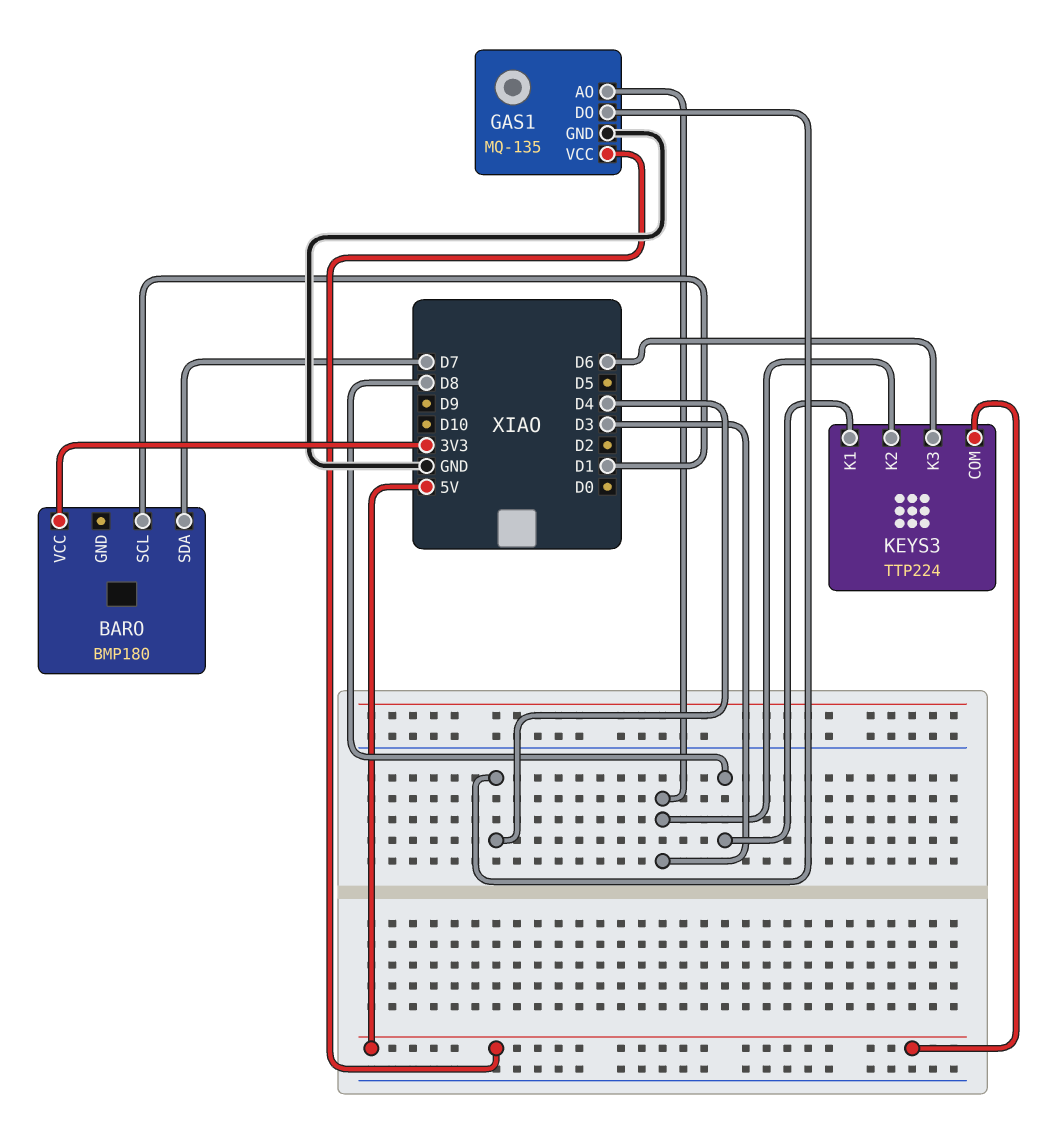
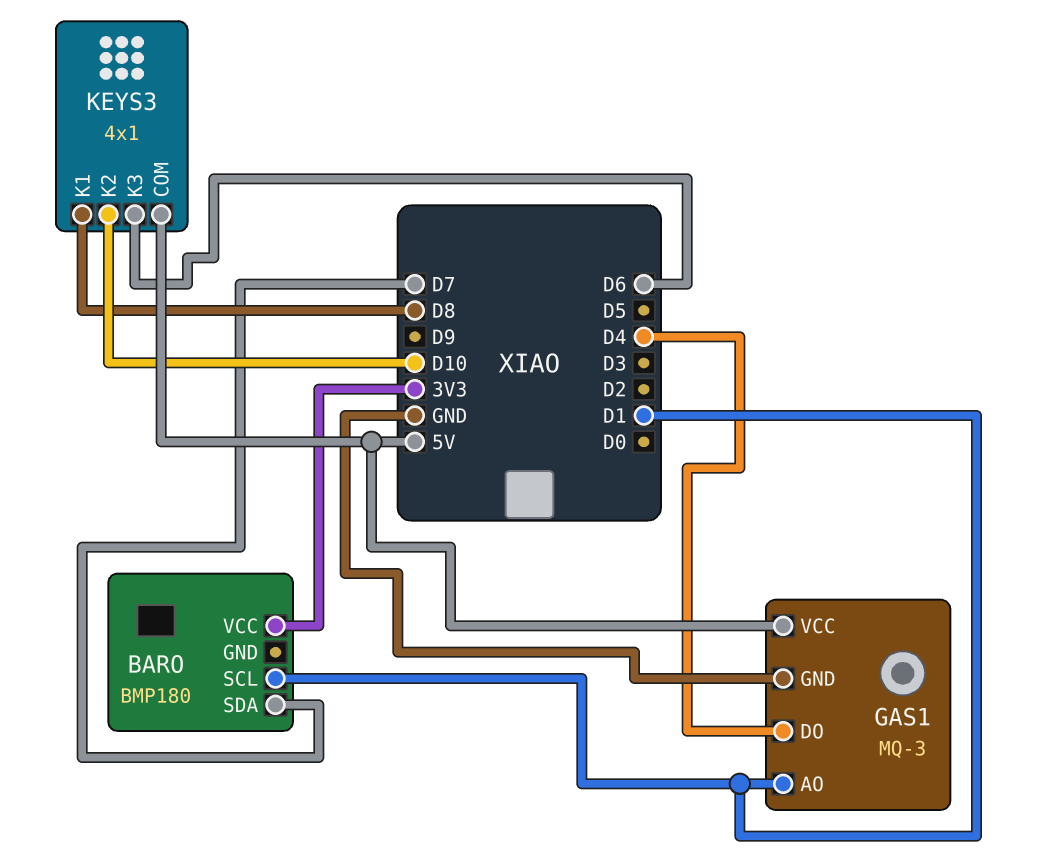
GAS1: MQ-135 -> MQ-3
GAS1 pin AO: D3 -> D1
KEYS3: TTP224 -> 4x1
KEYS3 pin K2: D3 -> D10

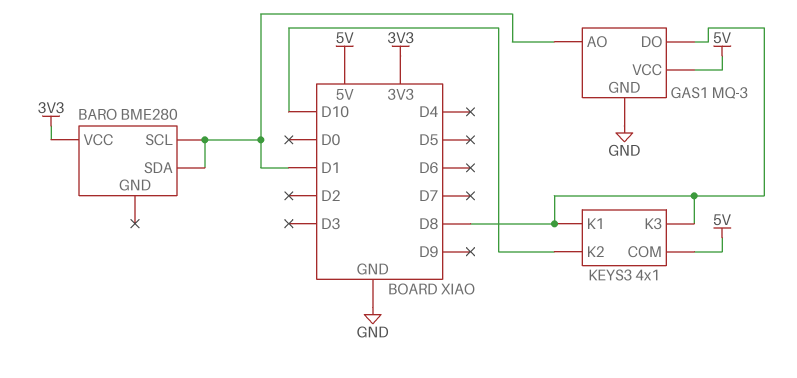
BARO: BMP180 -> BME280
BARO pin SDA: D7 -> D1
GAS1 pin DO: D4 -> D8
KEYS3 pin K3: D6 -> D8

